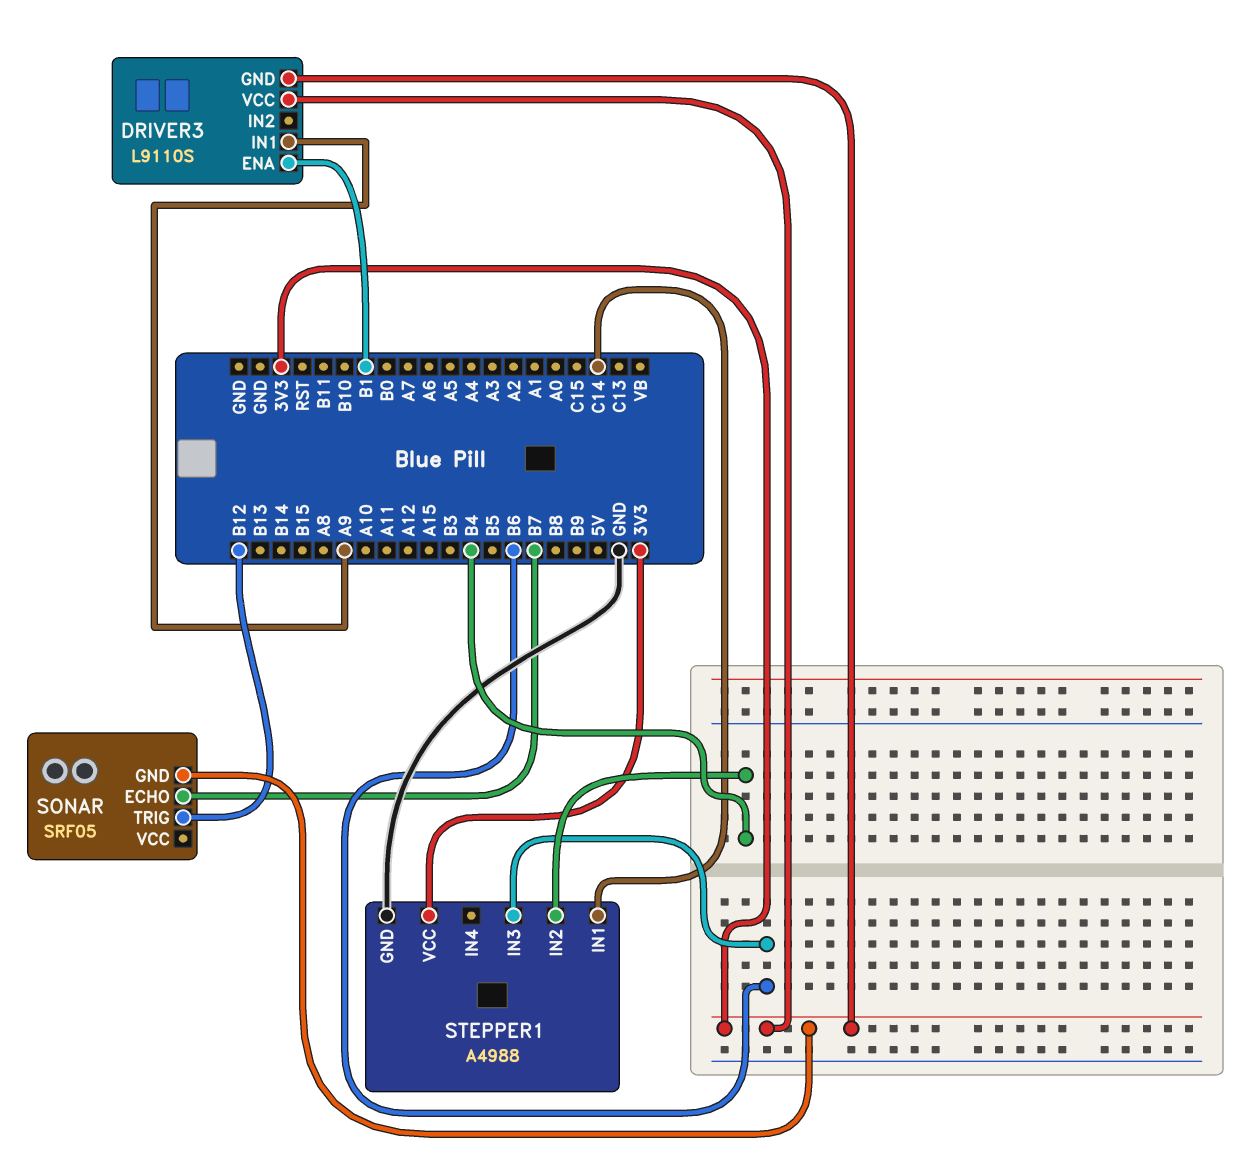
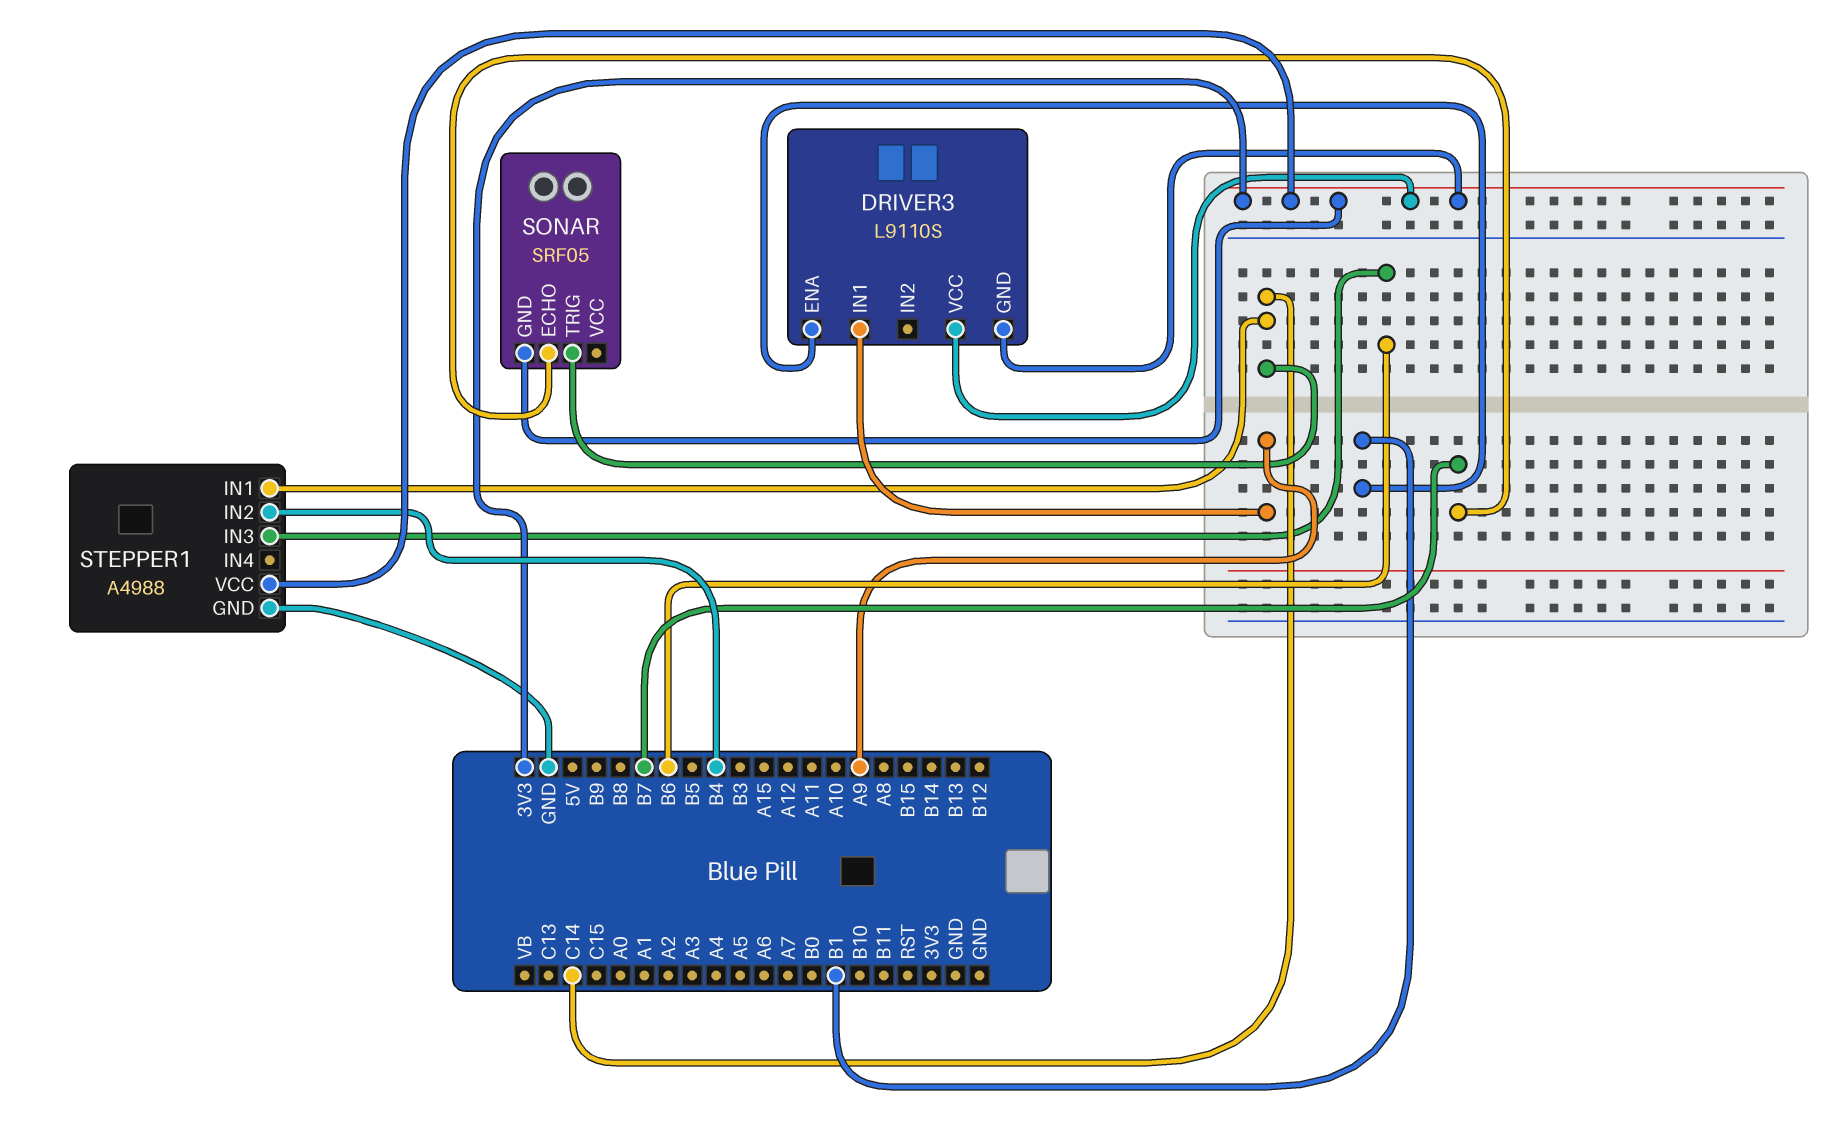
SONAR pin TRIG: B12 -> C14

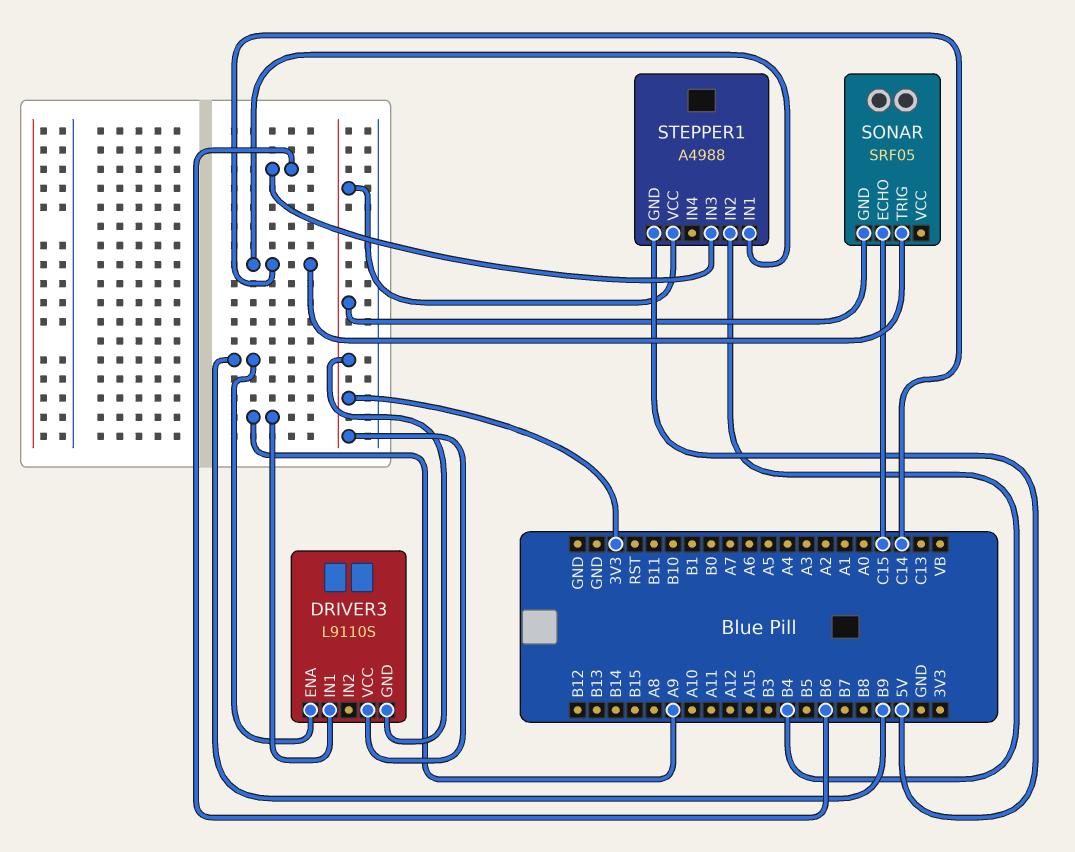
DRIVER3 pin ENA: B1 -> B9
SONAR pin ECHO: B7 -> C15
STEPPER1 pin GND: GND -> 5V

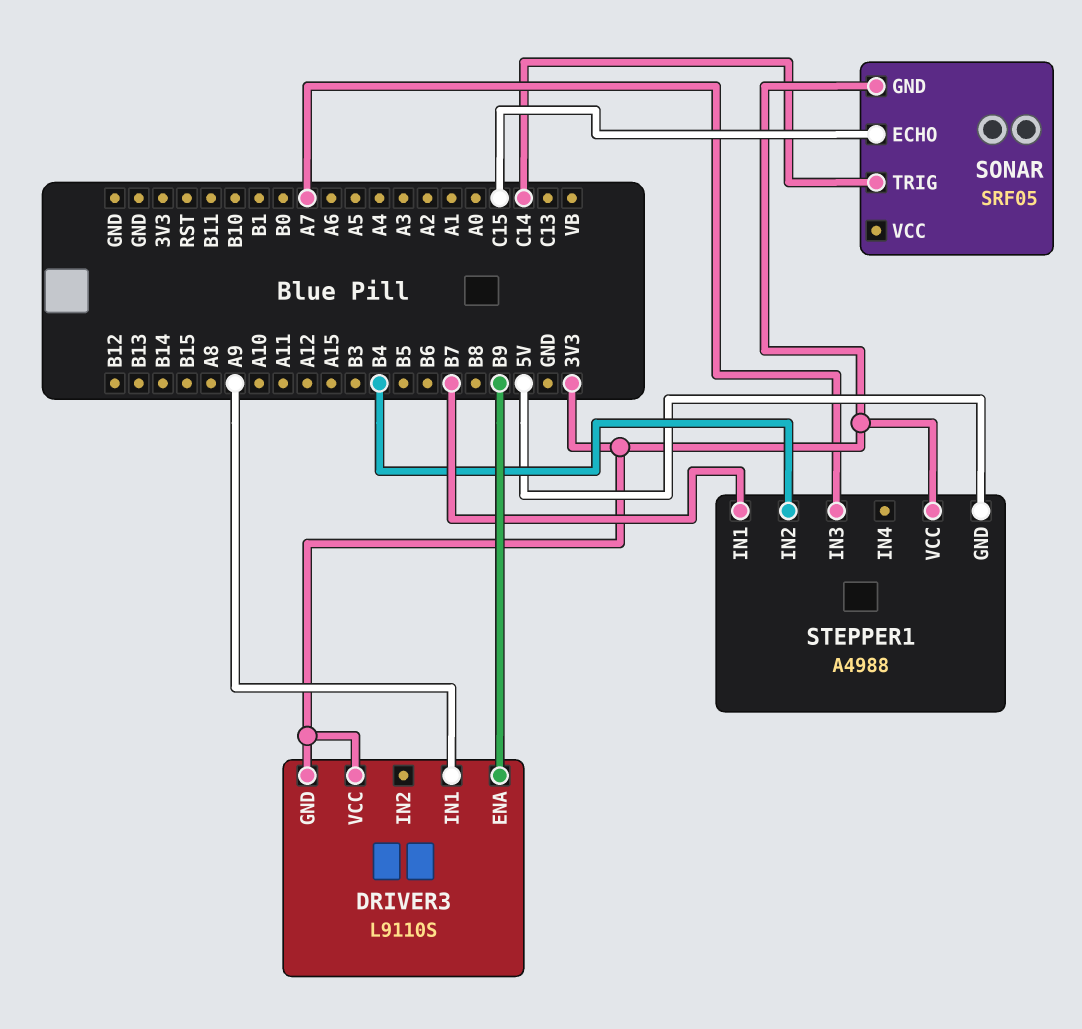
STEPPER1 pin IN1: C14 -> B7
STEPPER1 pin IN3: B6 -> A7

